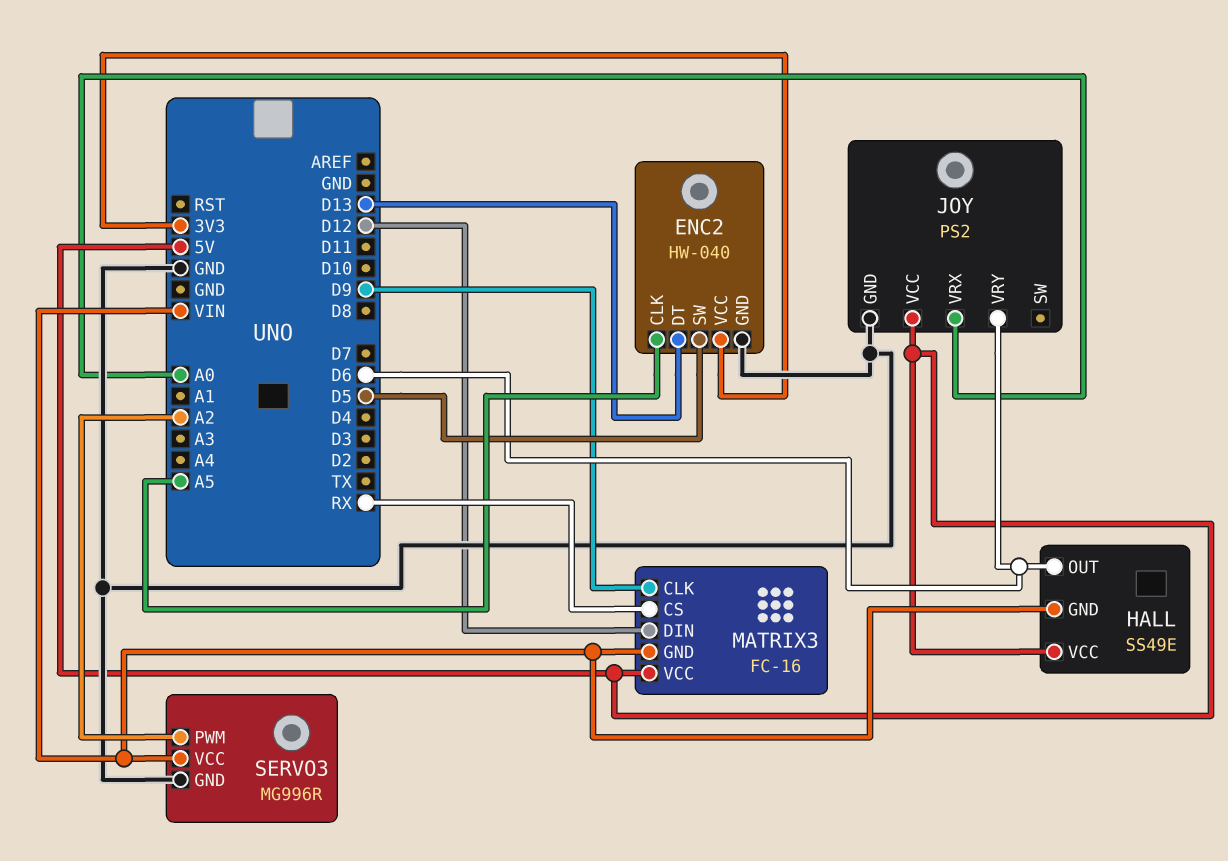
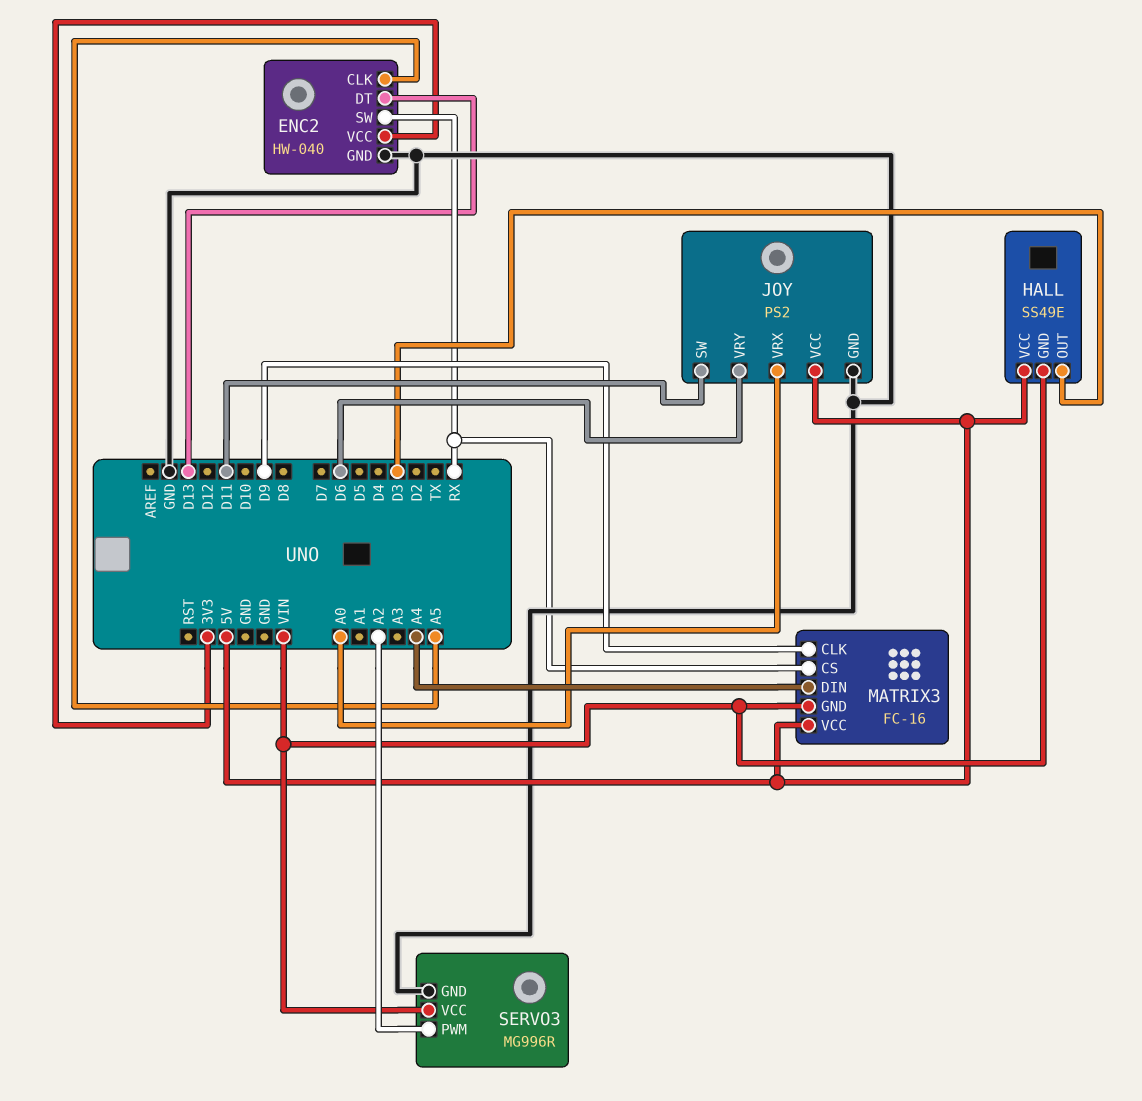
ENC2 pin SW: D5 -> RX
HALL pin OUT: D6 -> D3
JOY pin SW: none -> D11
MATRIX3 pin DIN: D12 -> A4

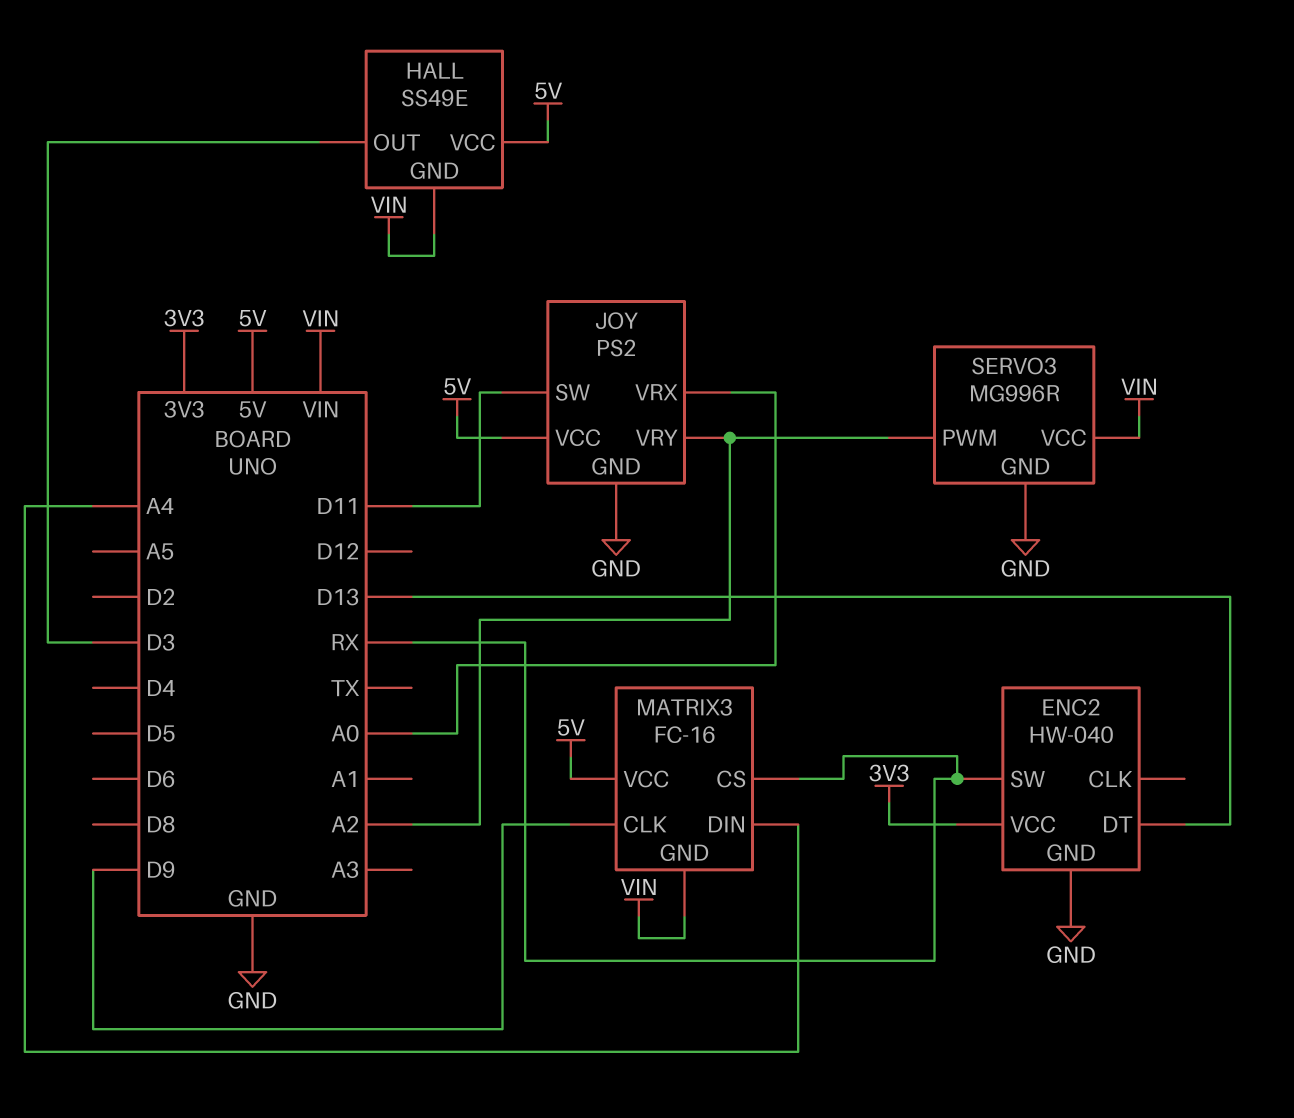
ENC2 pin CLK: A5 -> none
JOY pin VRY: D6 -> A2

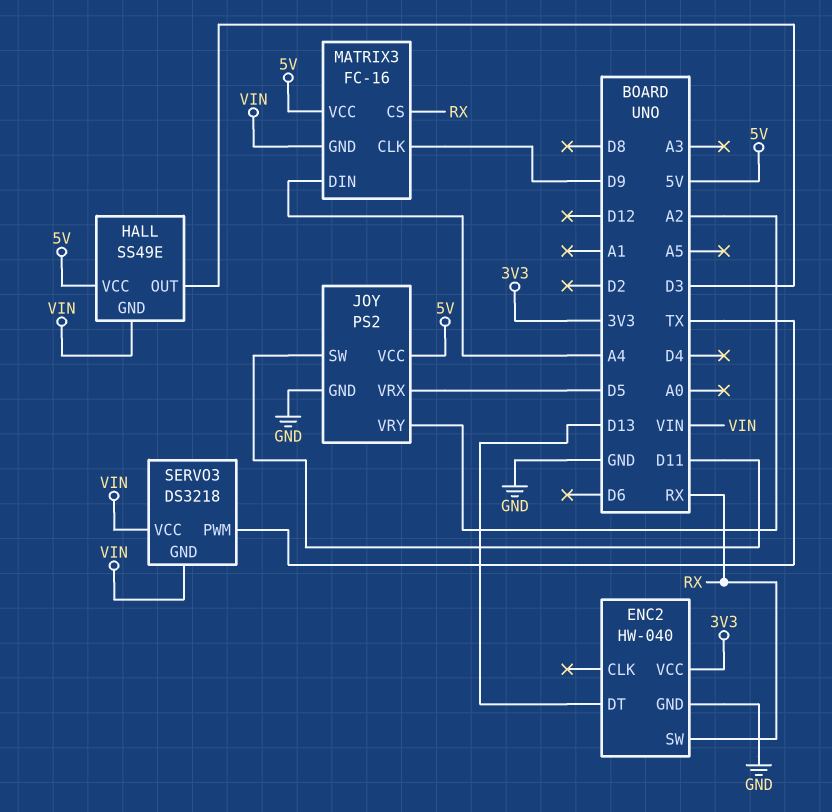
JOY pin VRX: A0 -> D5
SERVO3: MG996R -> DS3218
SERVO3 pin GND: GND -> VIN
SERVO3 pin PWM: A2 -> TX

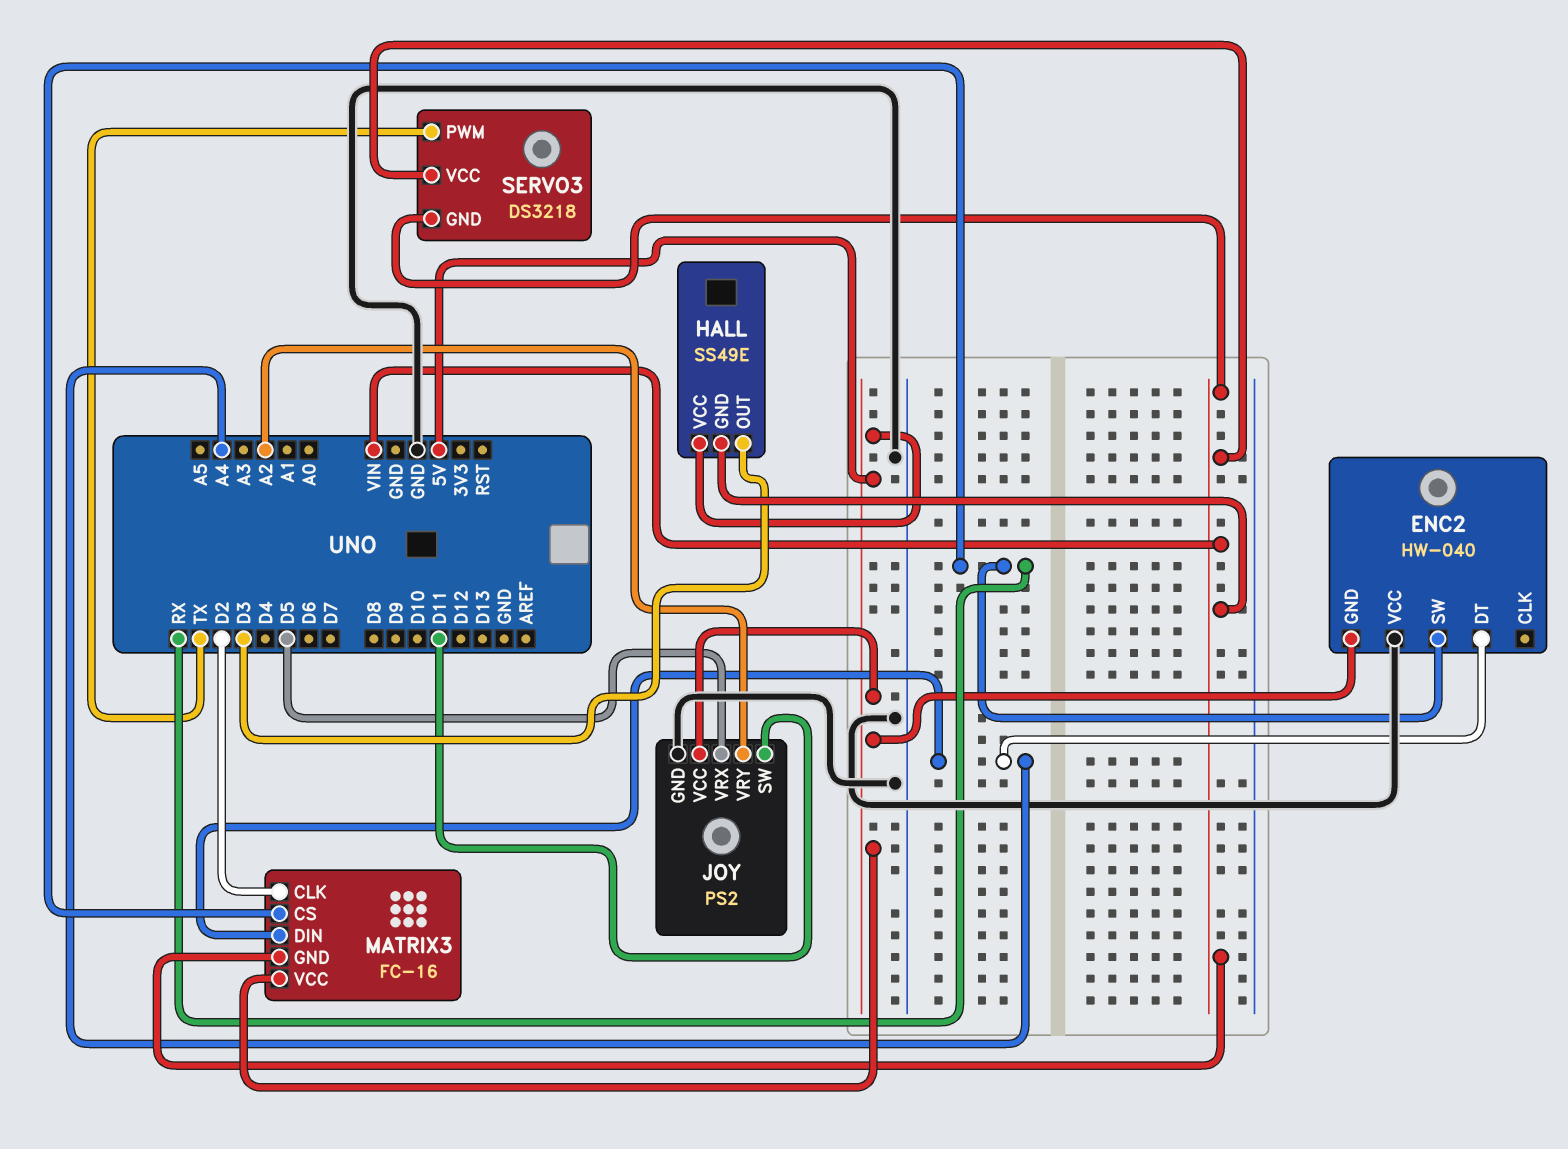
ENC2 pin DT: D13 -> A4
ENC2 pin GND: GND -> 5V
ENC2 pin VCC: 3V3 -> GND
MATRIX3 pin CLK: D9 -> D2

